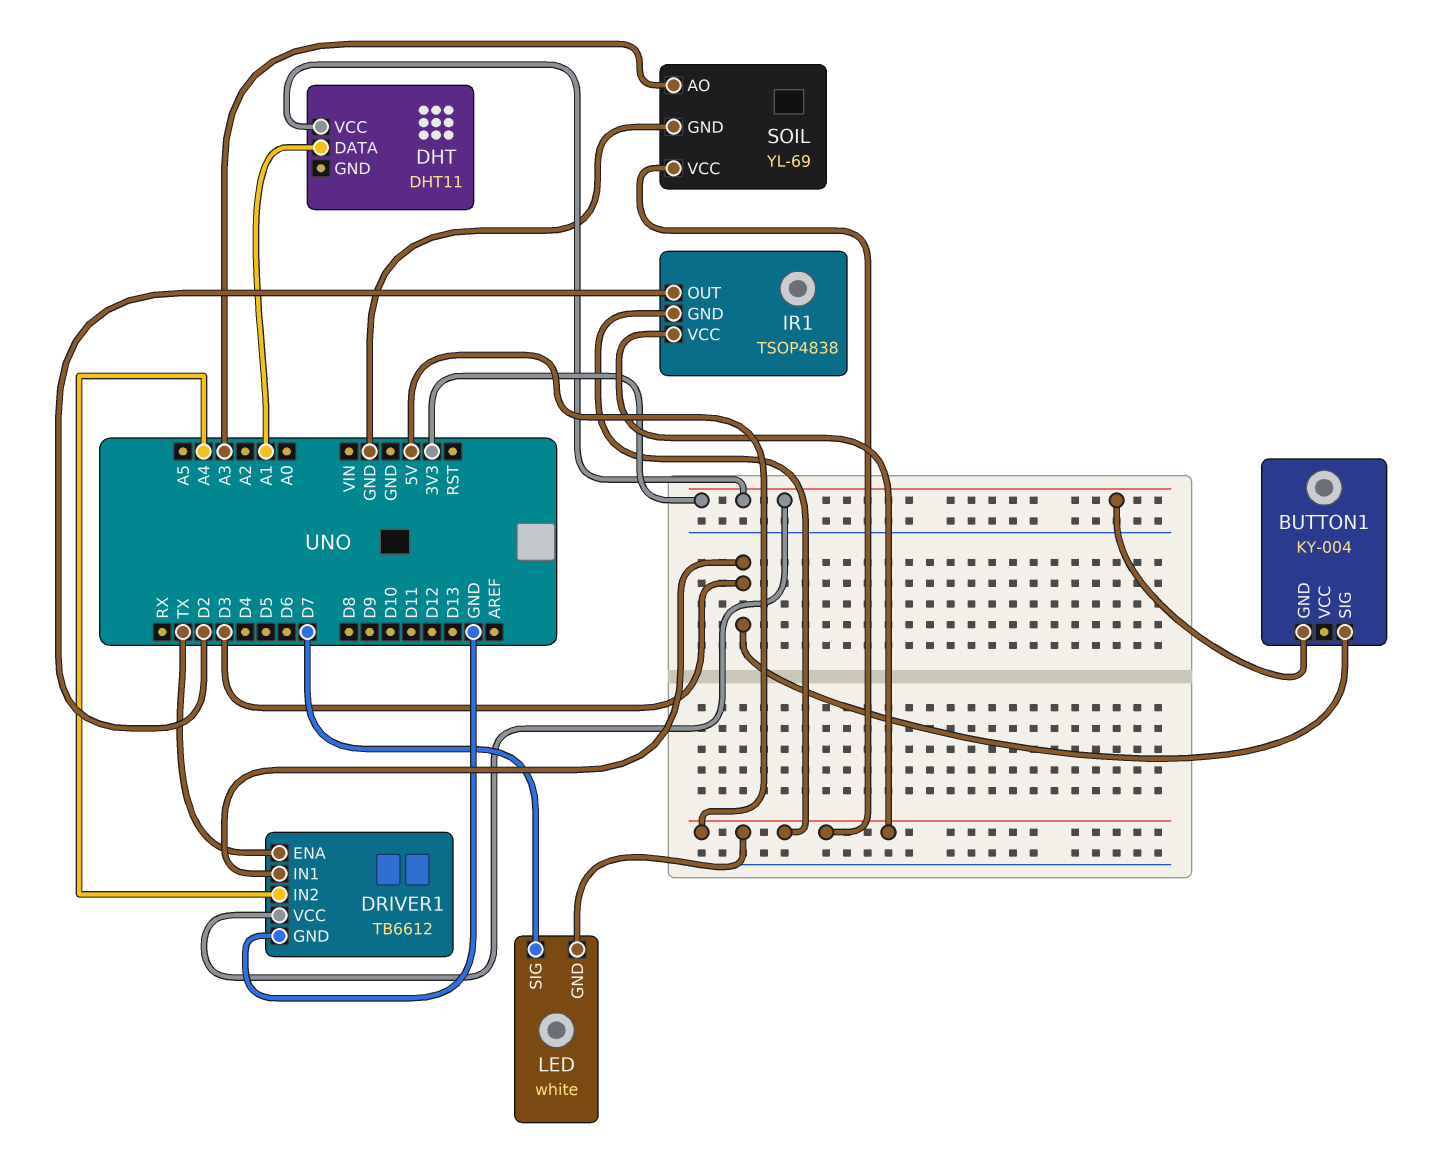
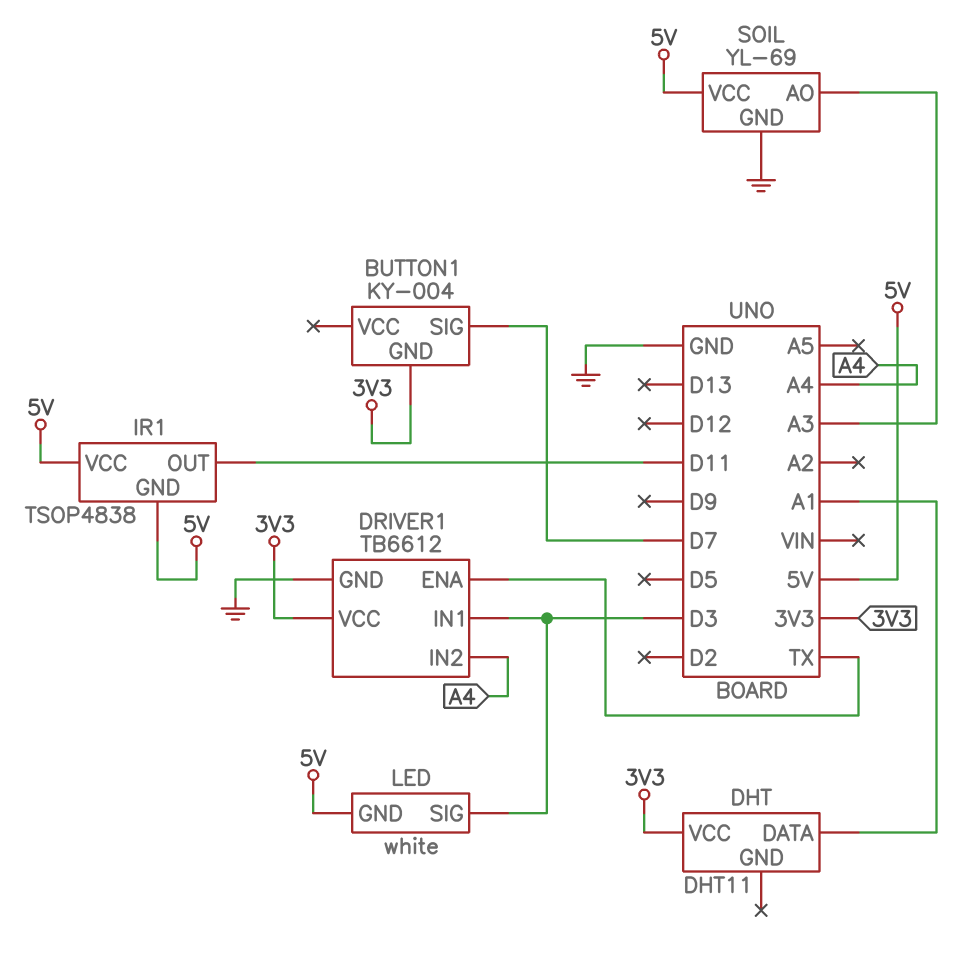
BUTTON1 pin SIG: D3 -> D7
IR1 pin OUT: D2 -> D11
LED pin SIG: D7 -> D3

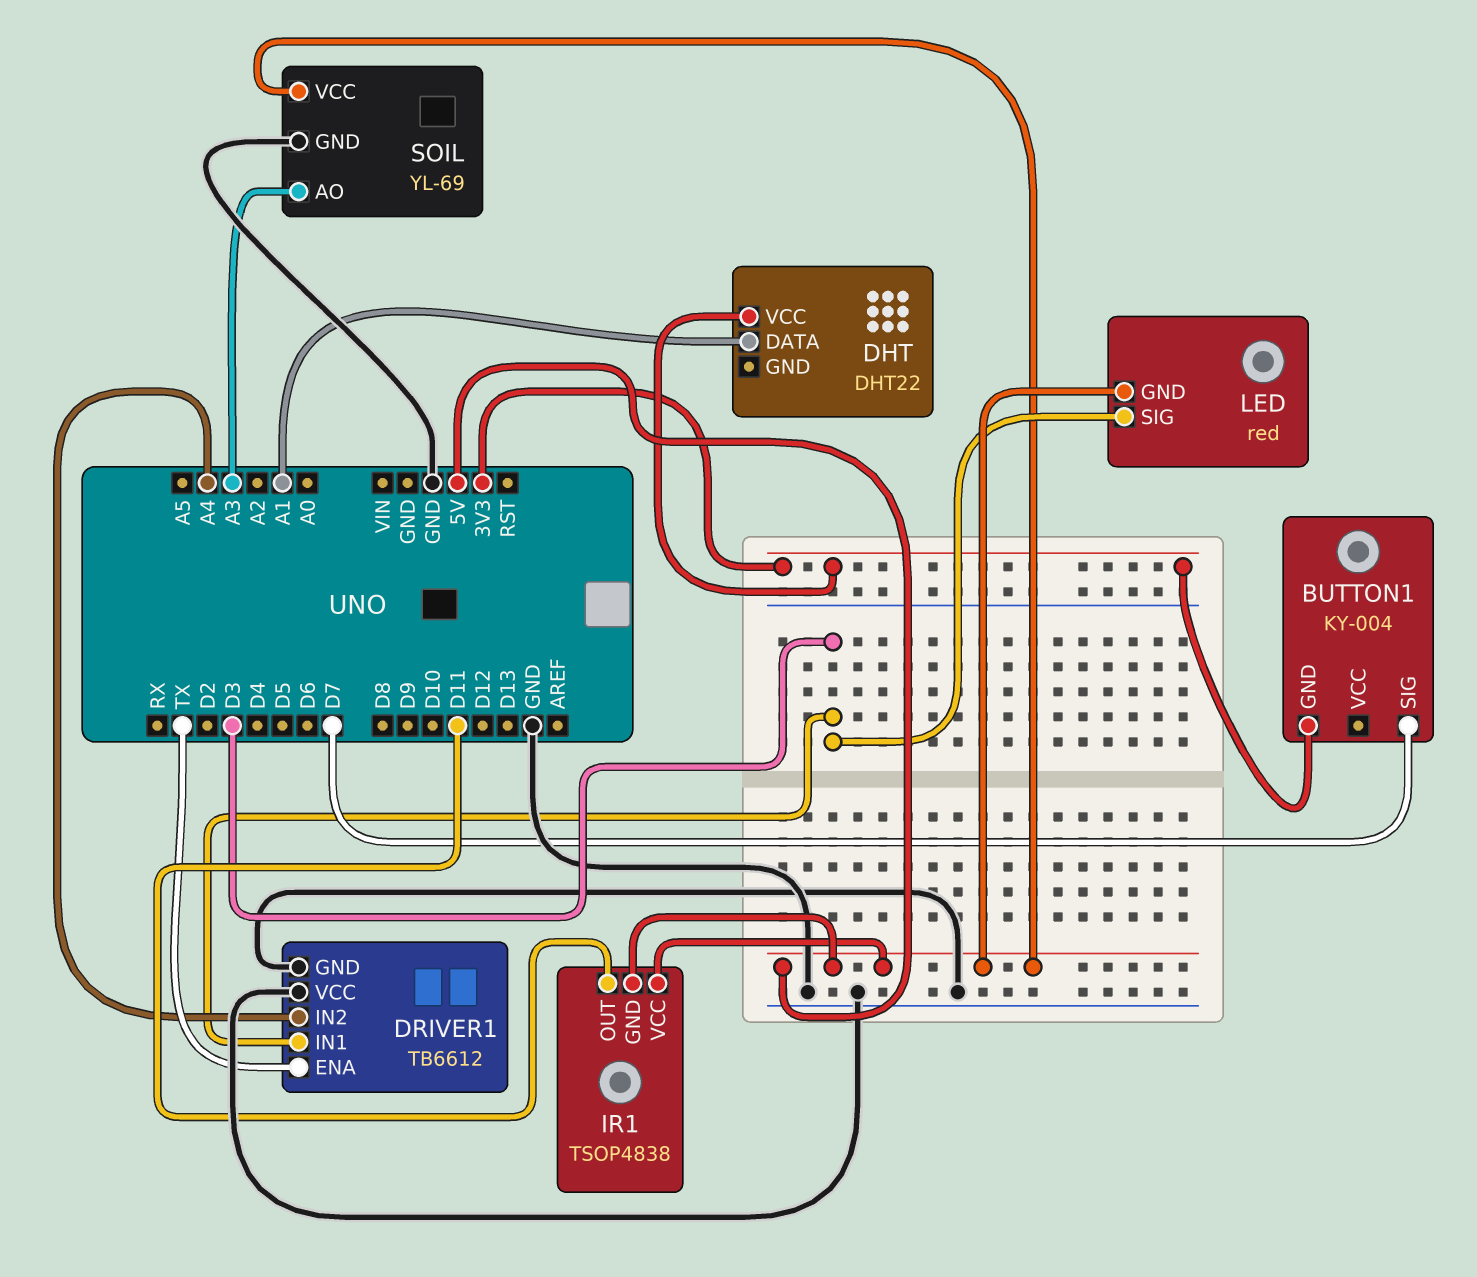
DHT: DHT11 -> DHT22
DRIVER1 pin VCC: 3V3 -> GND
LED: white -> red

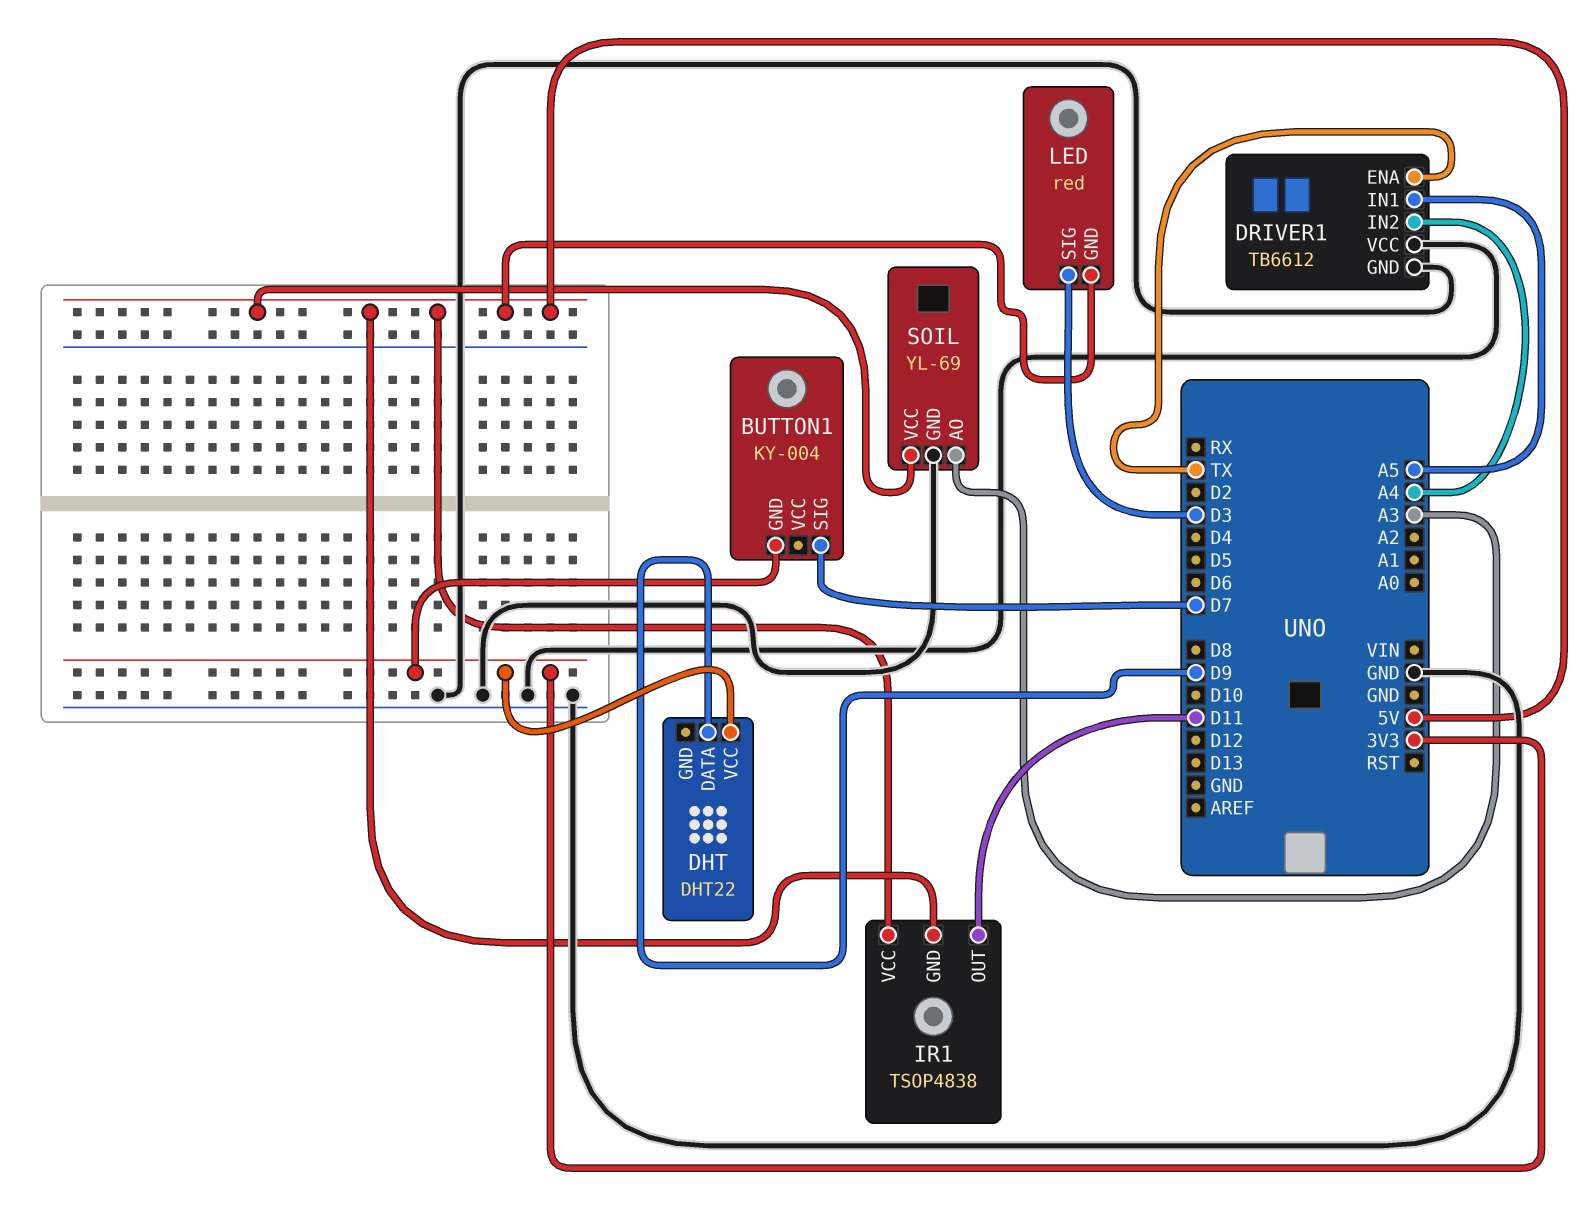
DHT pin DATA: A1 -> D9
DRIVER1 pin IN1: D3 -> A5

